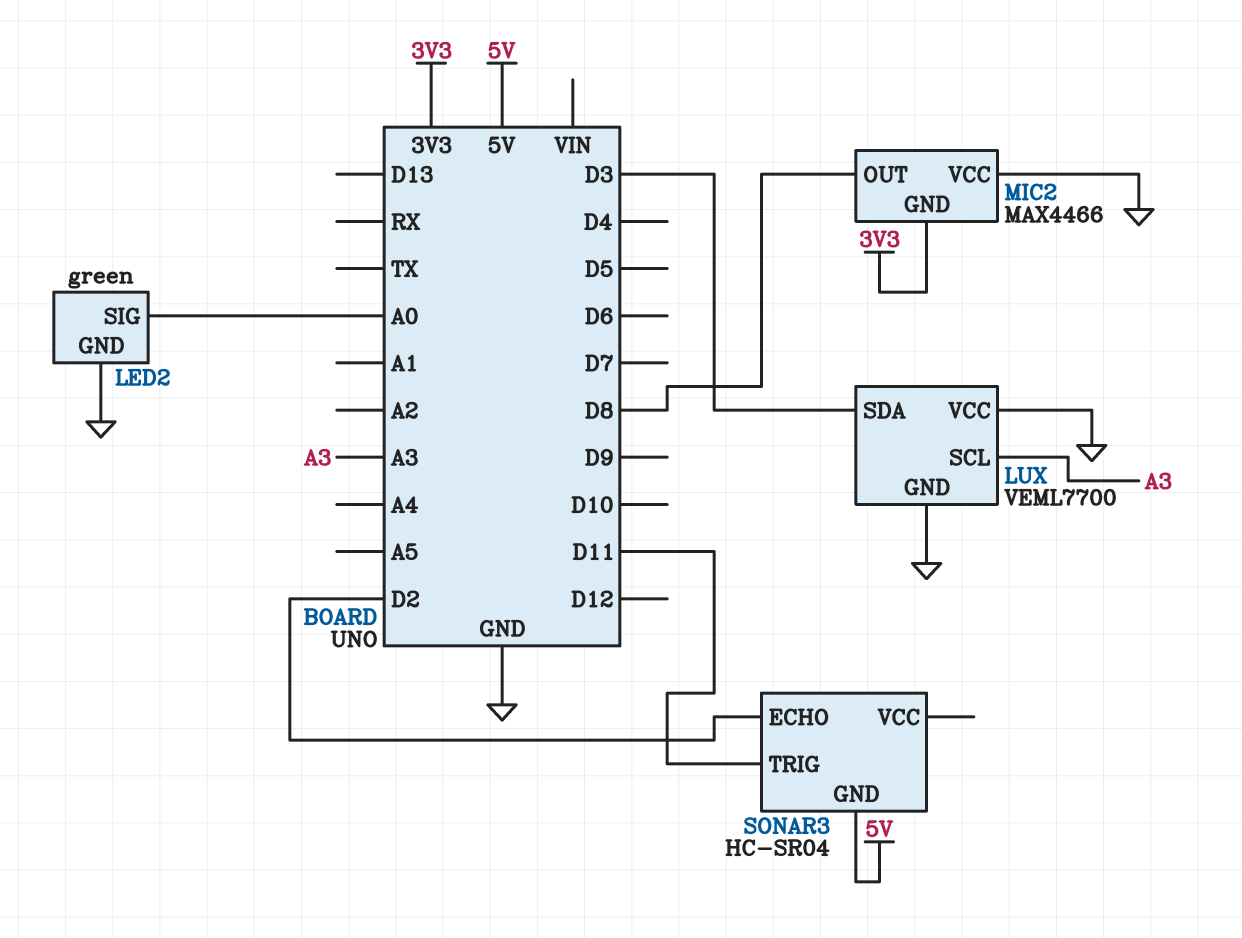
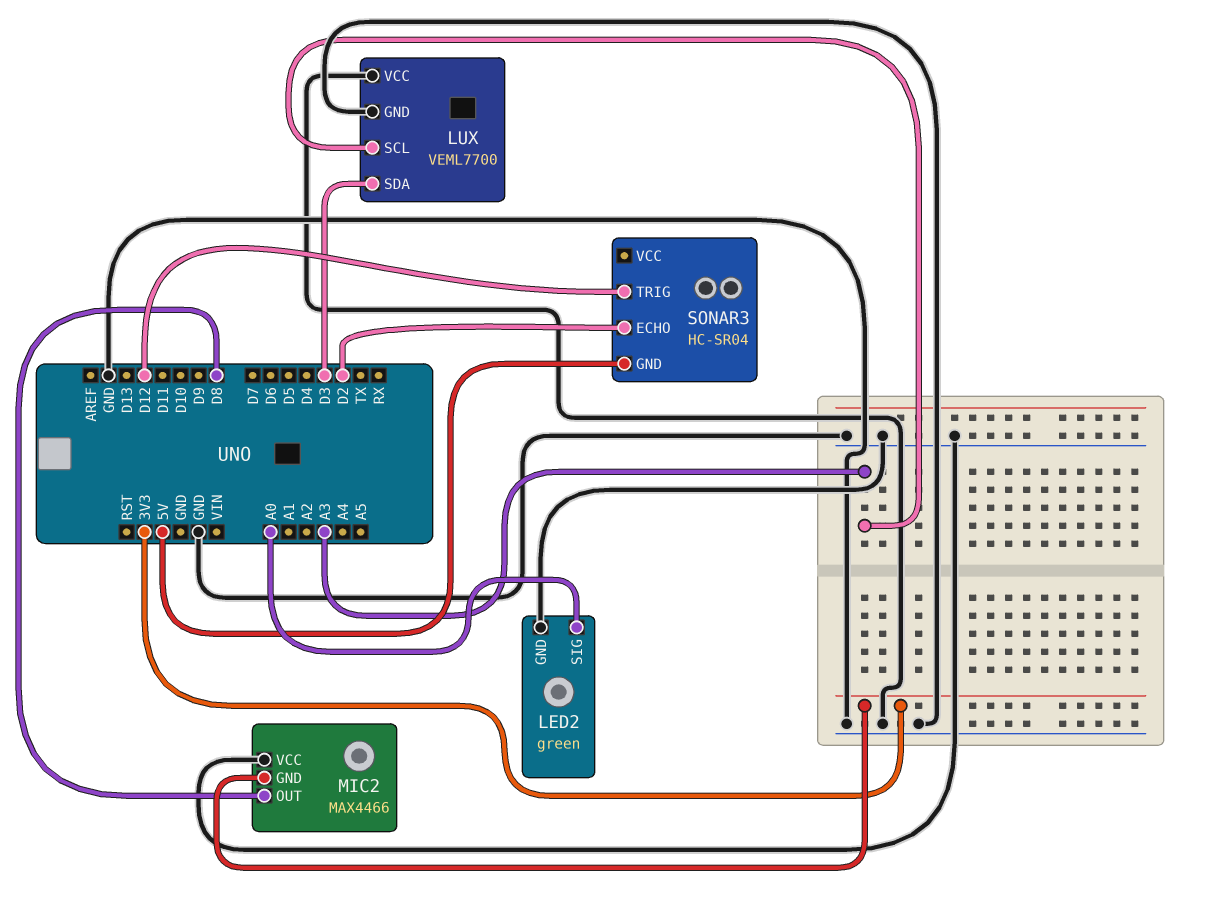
SONAR3 pin TRIG: D11 -> D12

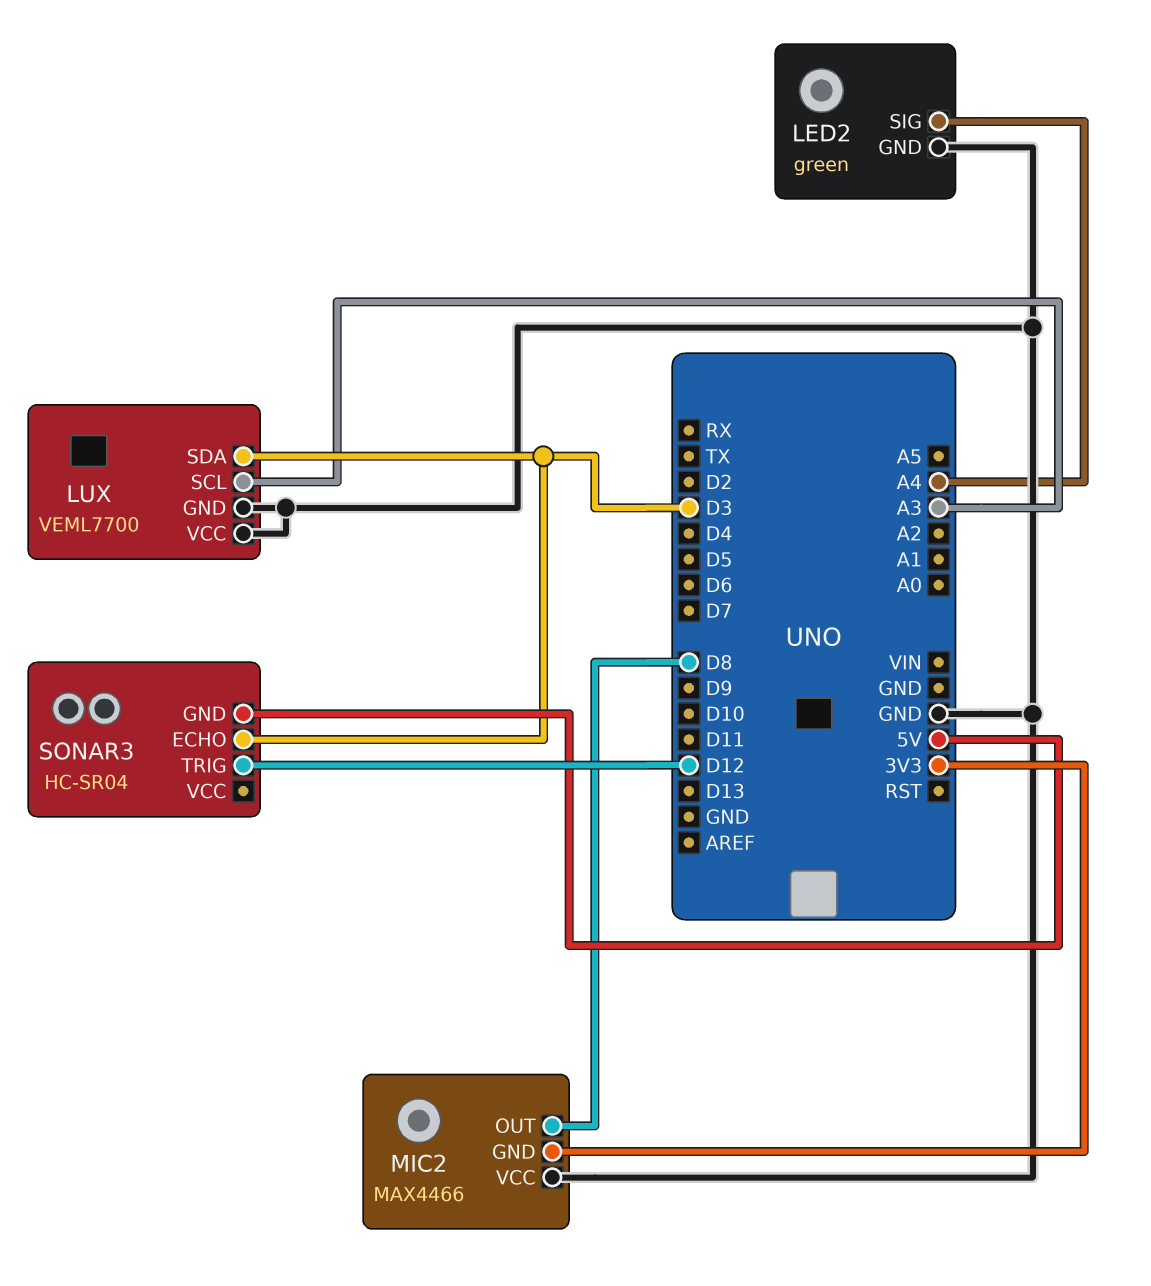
LED2 pin SIG: A0 -> A4
SONAR3 pin ECHO: D2 -> D3

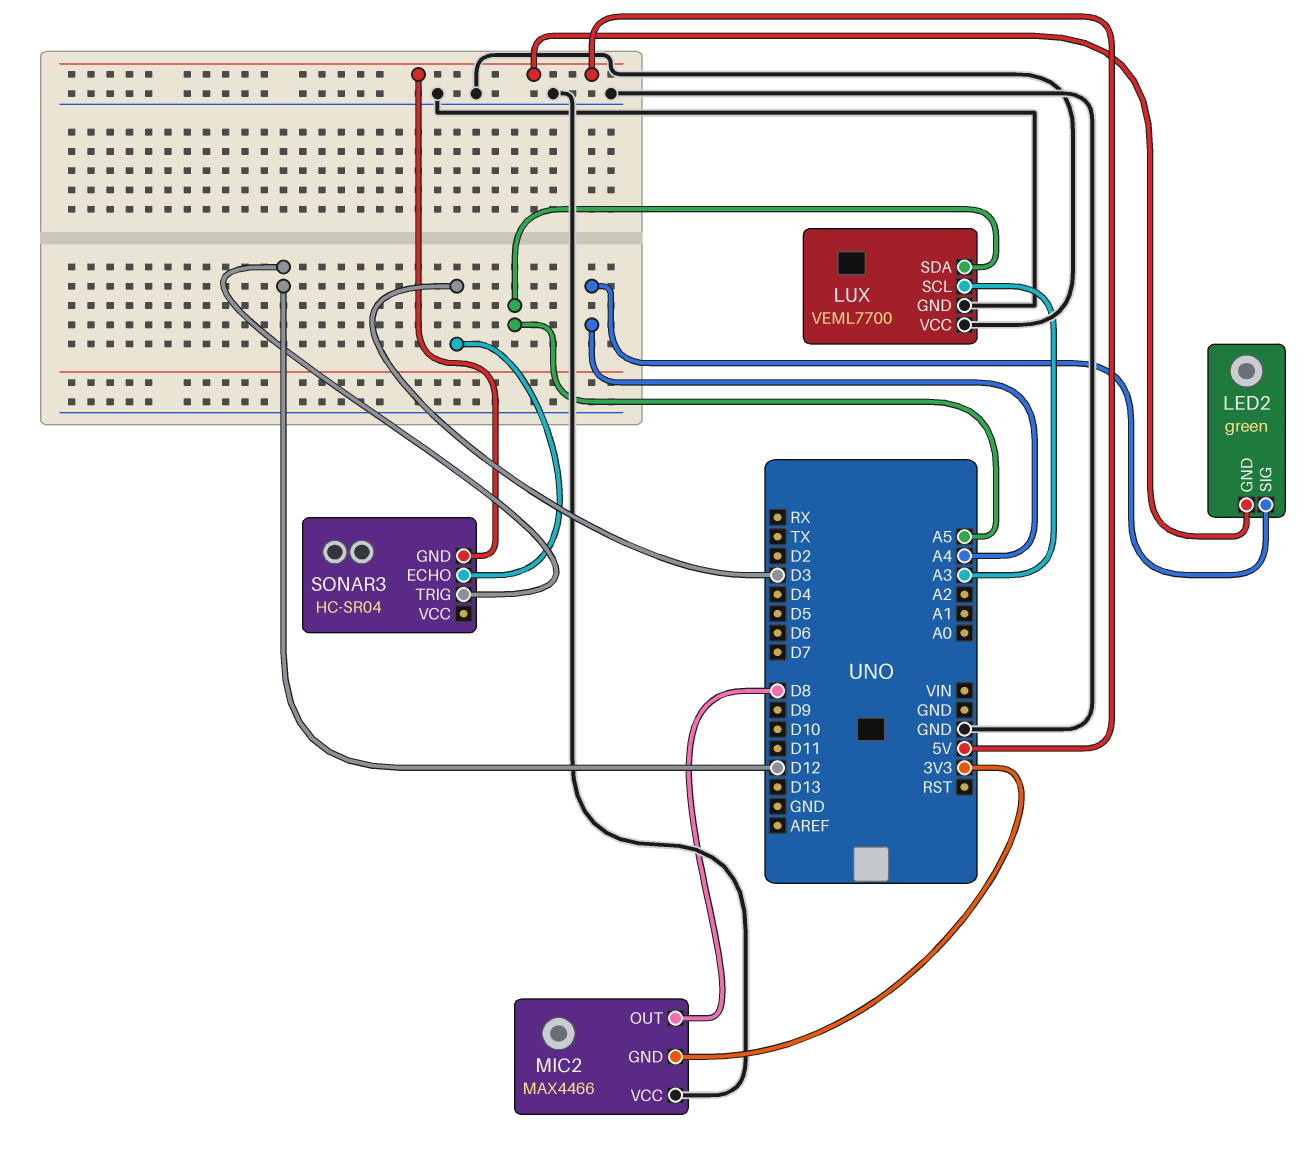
LED2 pin GND: GND -> 5V
LUX pin SDA: D3 -> A5

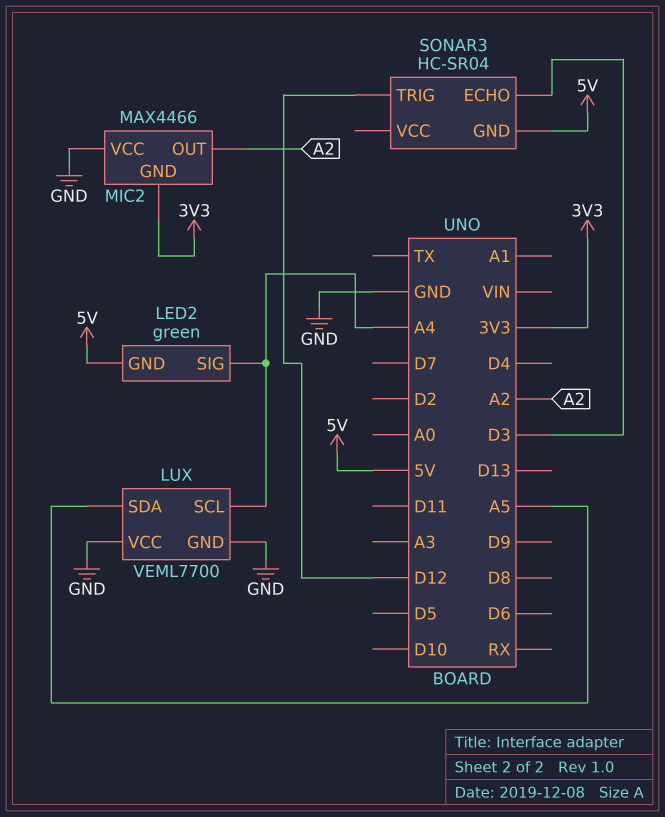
LUX pin SCL: A3 -> A4
MIC2 pin OUT: D8 -> A2

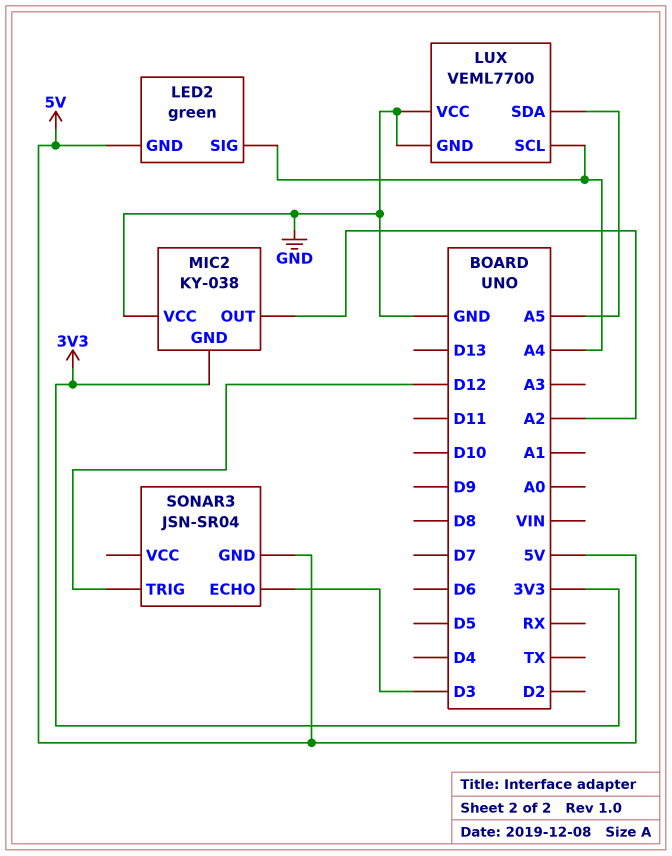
MIC2: MAX4466 -> KY-038
SONAR3: HC-SR04 -> JSN-SR04

